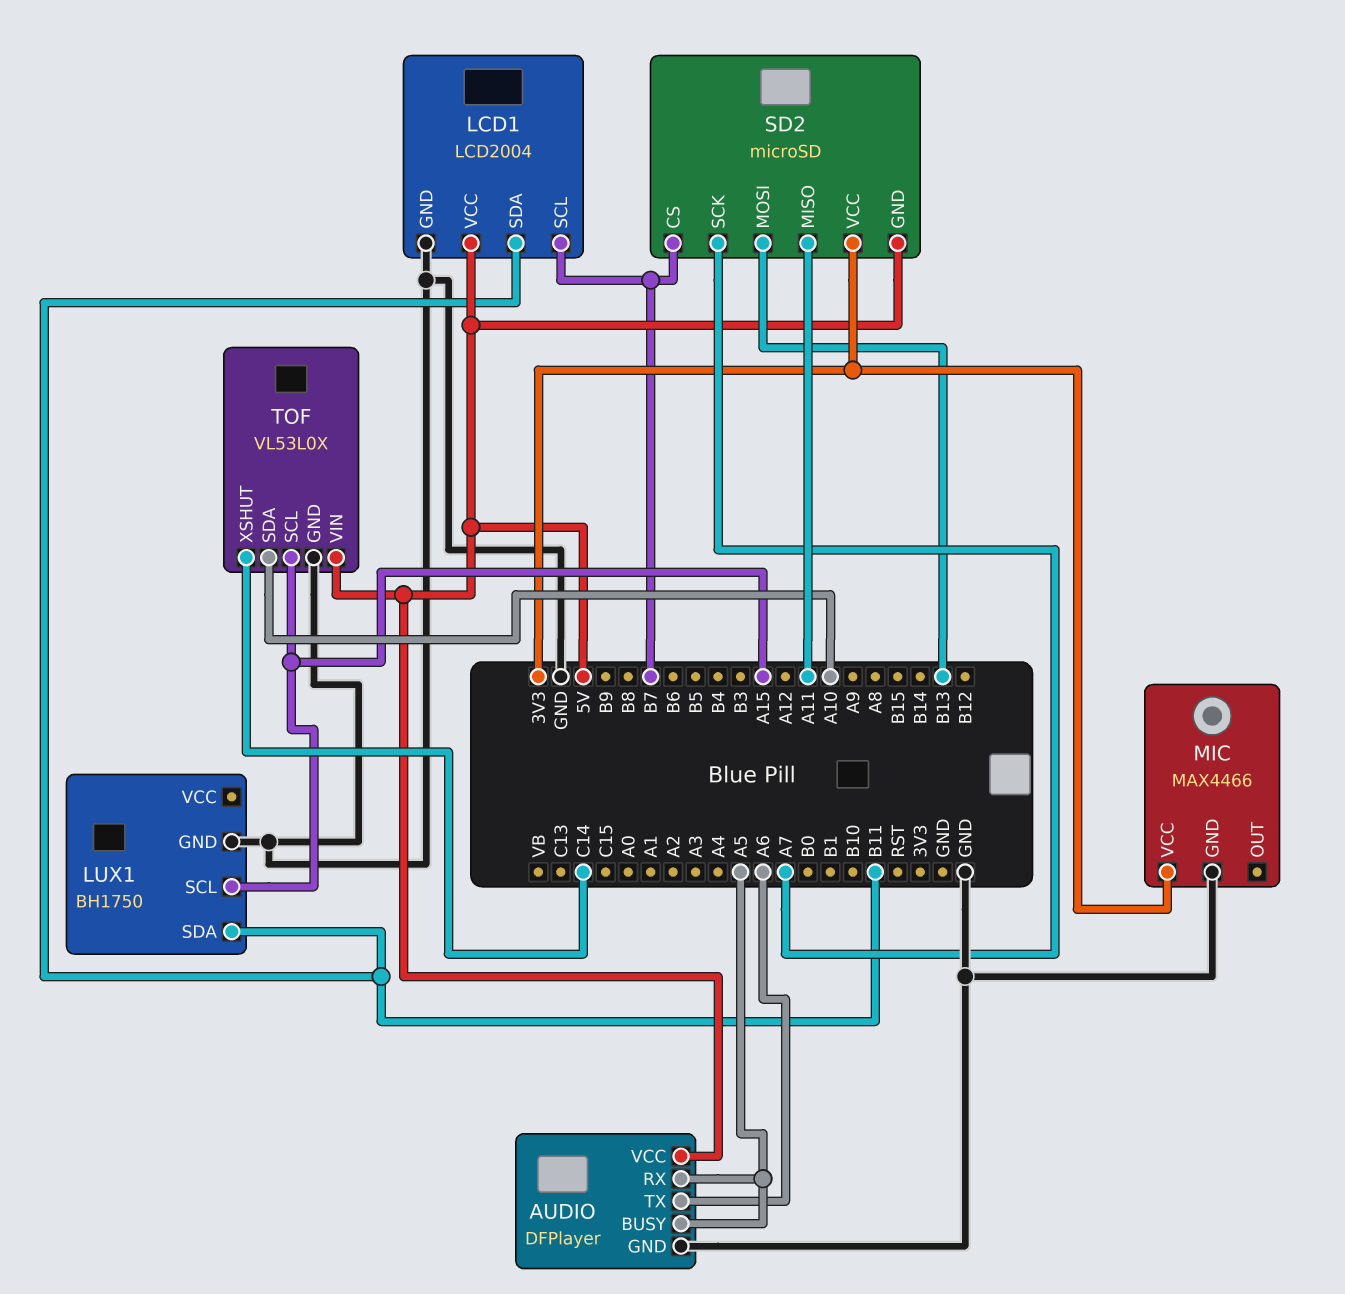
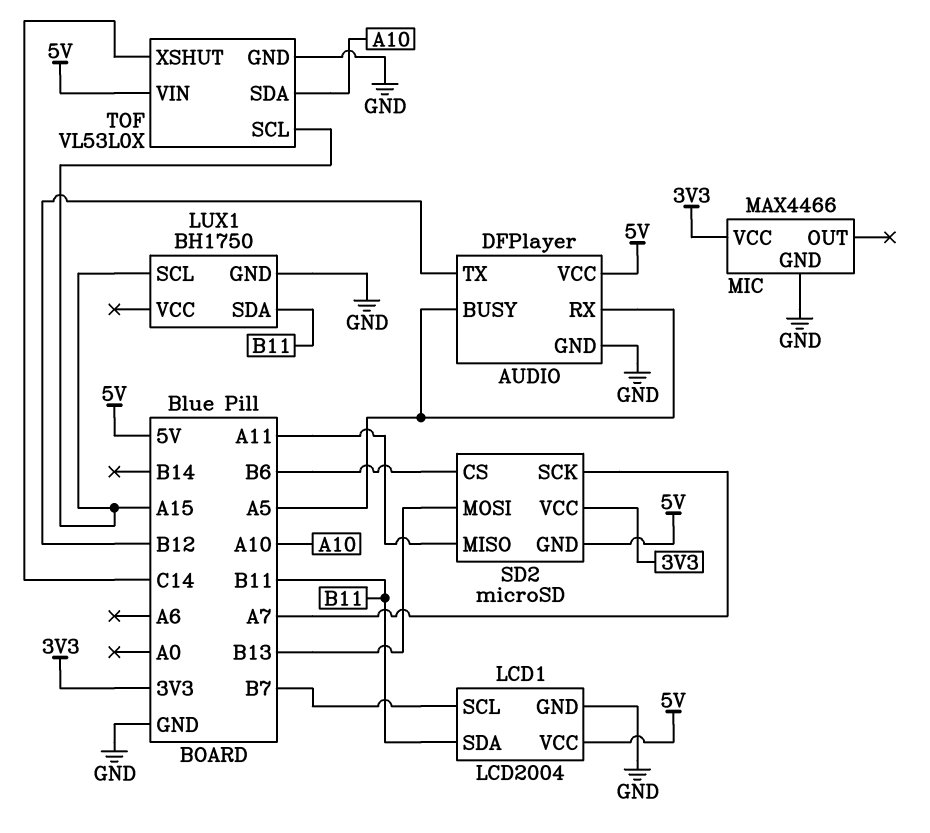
AUDIO pin TX: A6 -> B12
SD2 pin CS: B7 -> B6

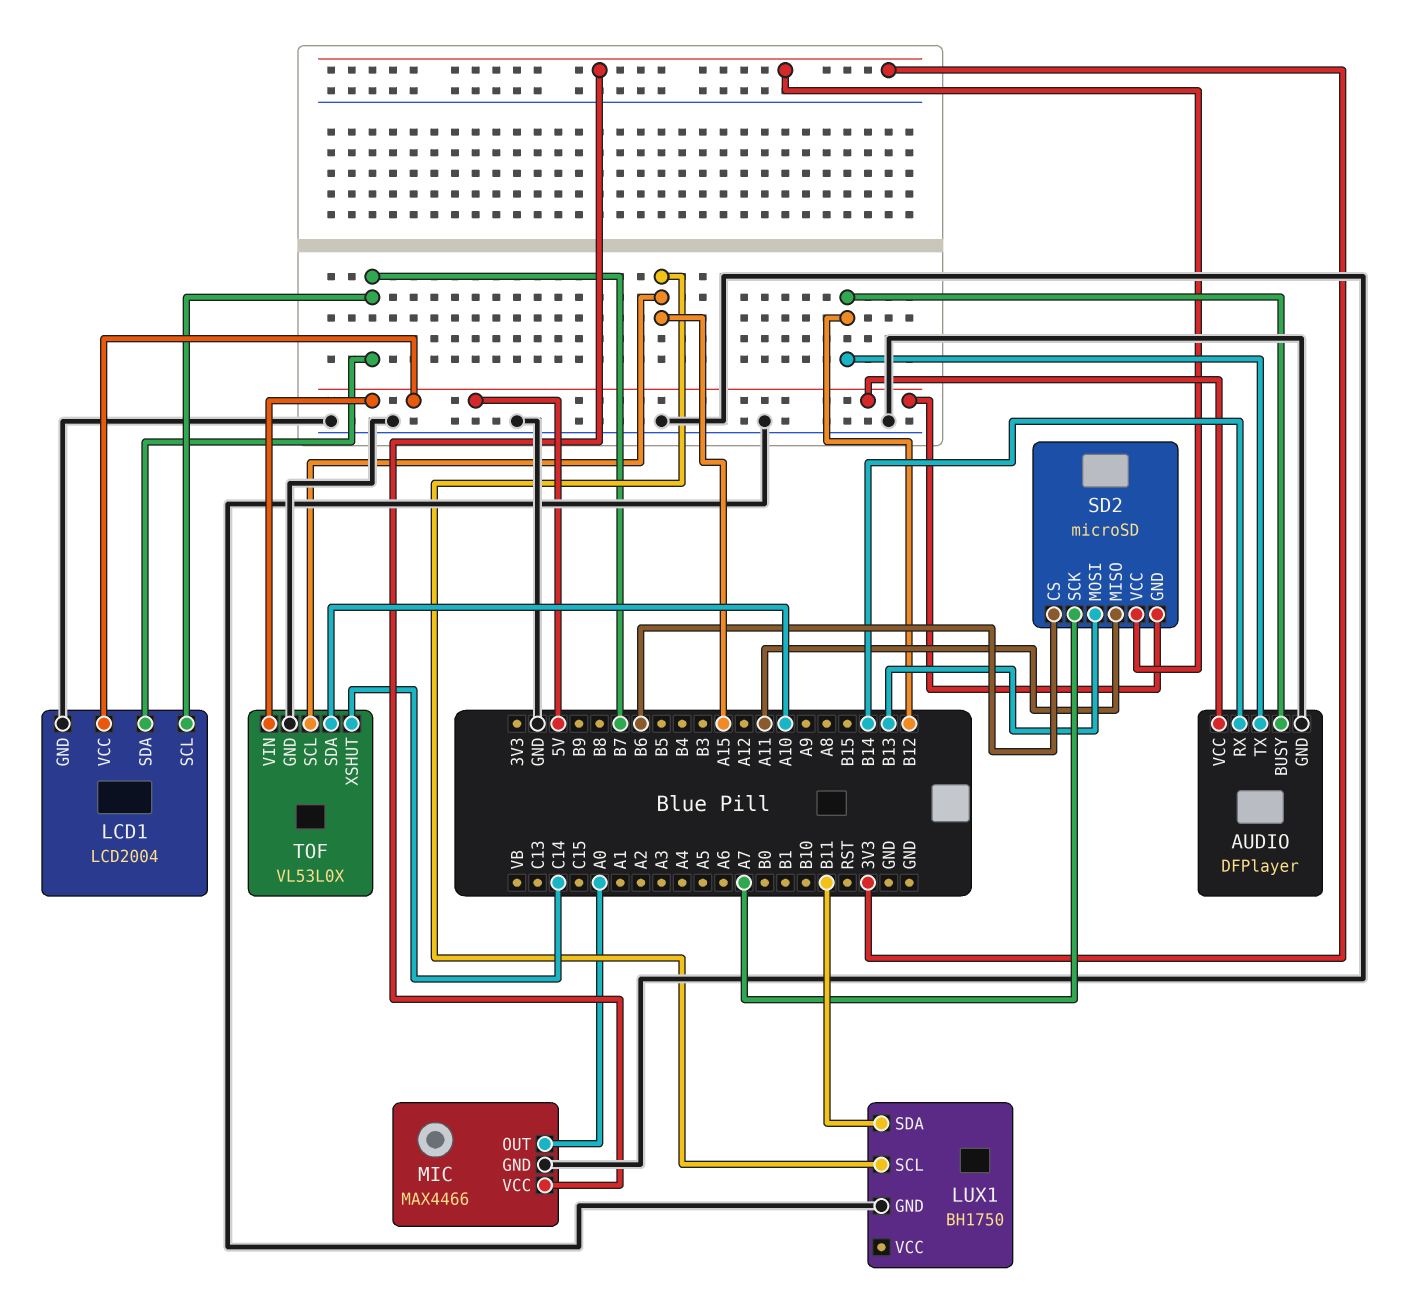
AUDIO pin BUSY: A5 -> B12
AUDIO pin RX: A5 -> B14
LCD1 pin SDA: B11 -> B7
MIC pin OUT: none -> A0

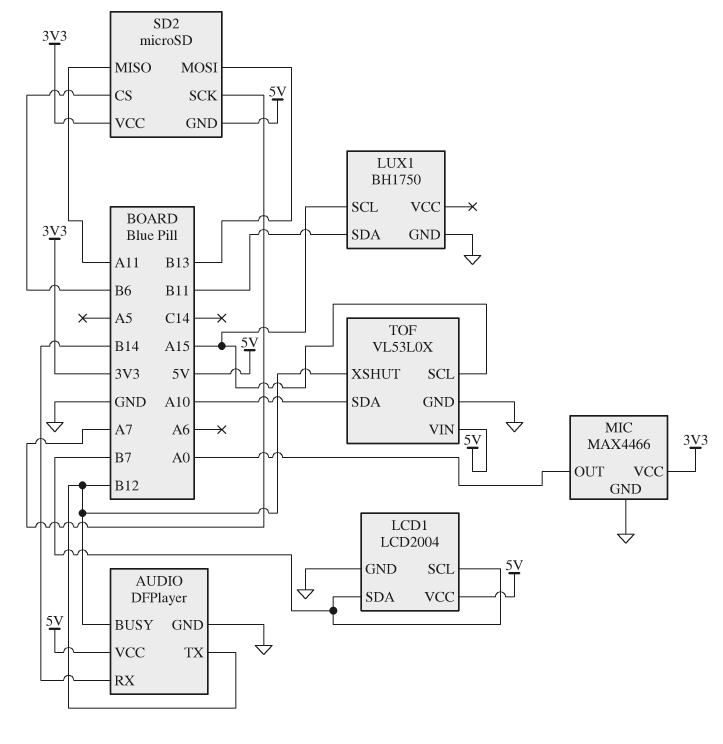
TOF pin XSHUT: C14 -> B12

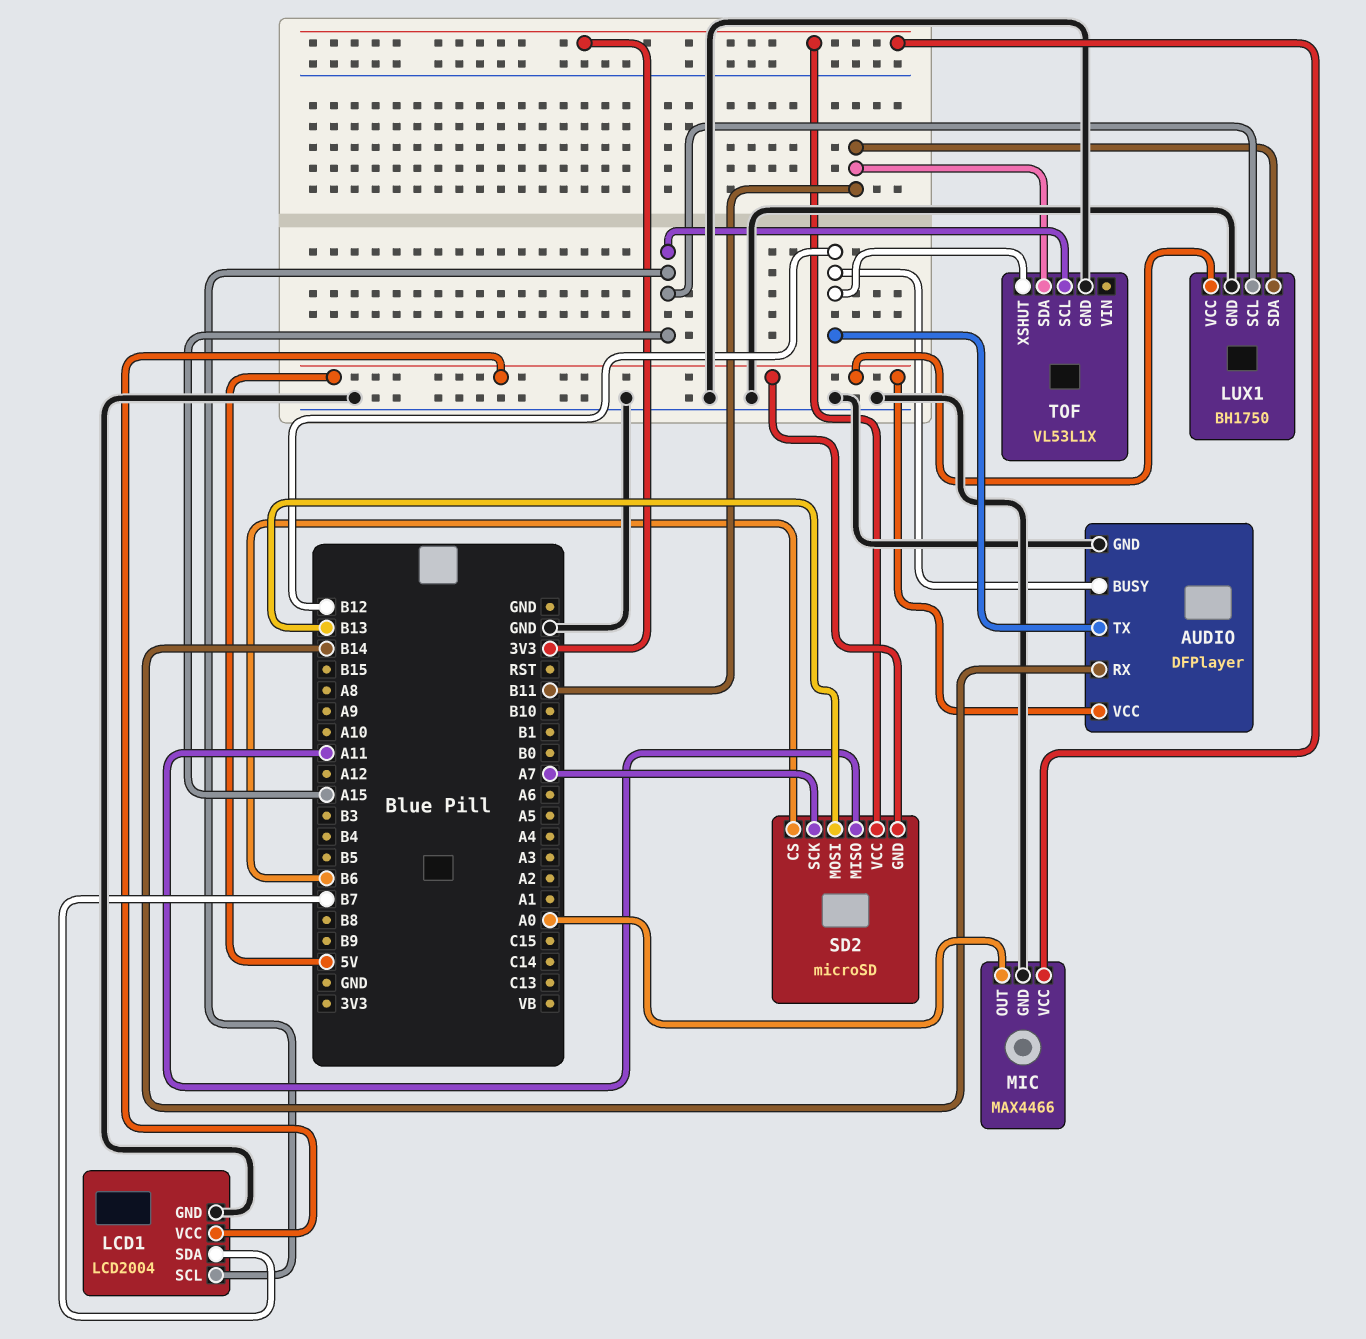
LCD1 pin SCL: B7 -> A15
LUX1 pin VCC: none -> 5V
TOF: VL53L0X -> VL53L1X
TOF pin SDA: A10 -> B11
TOF pin VIN: 5V -> none

